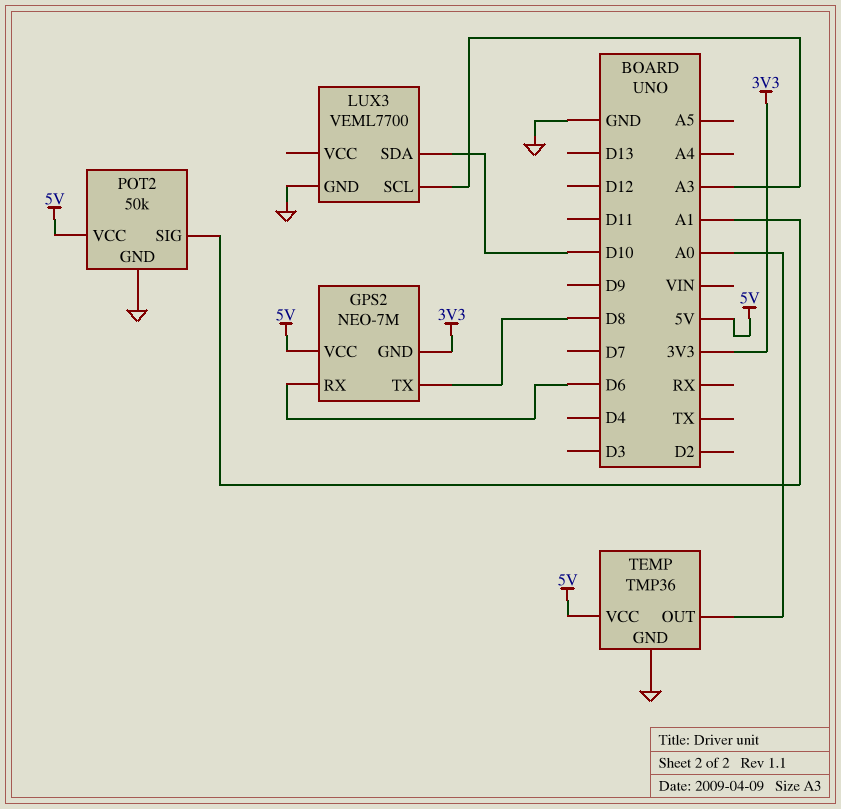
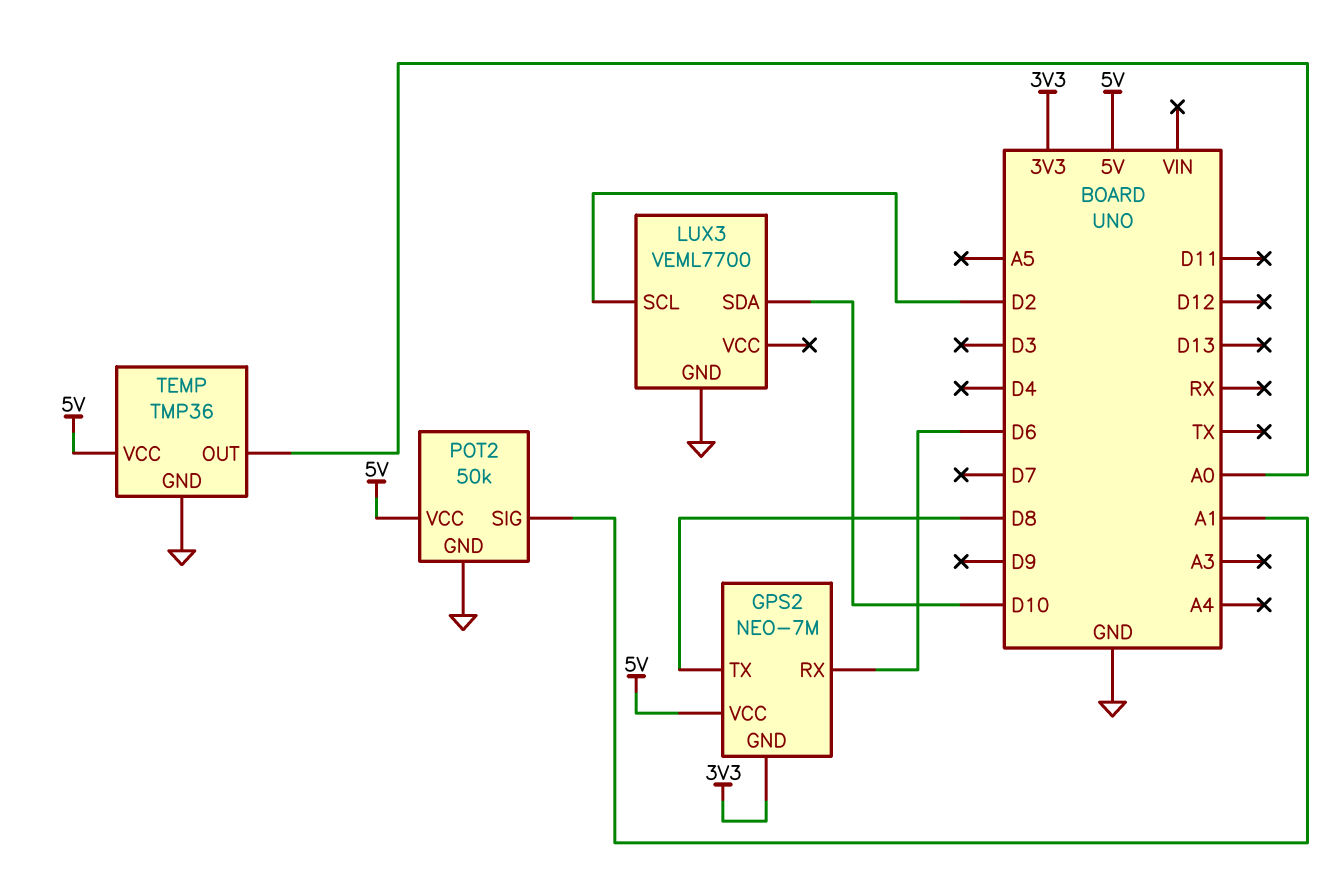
LUX3 pin SCL: A3 -> D2

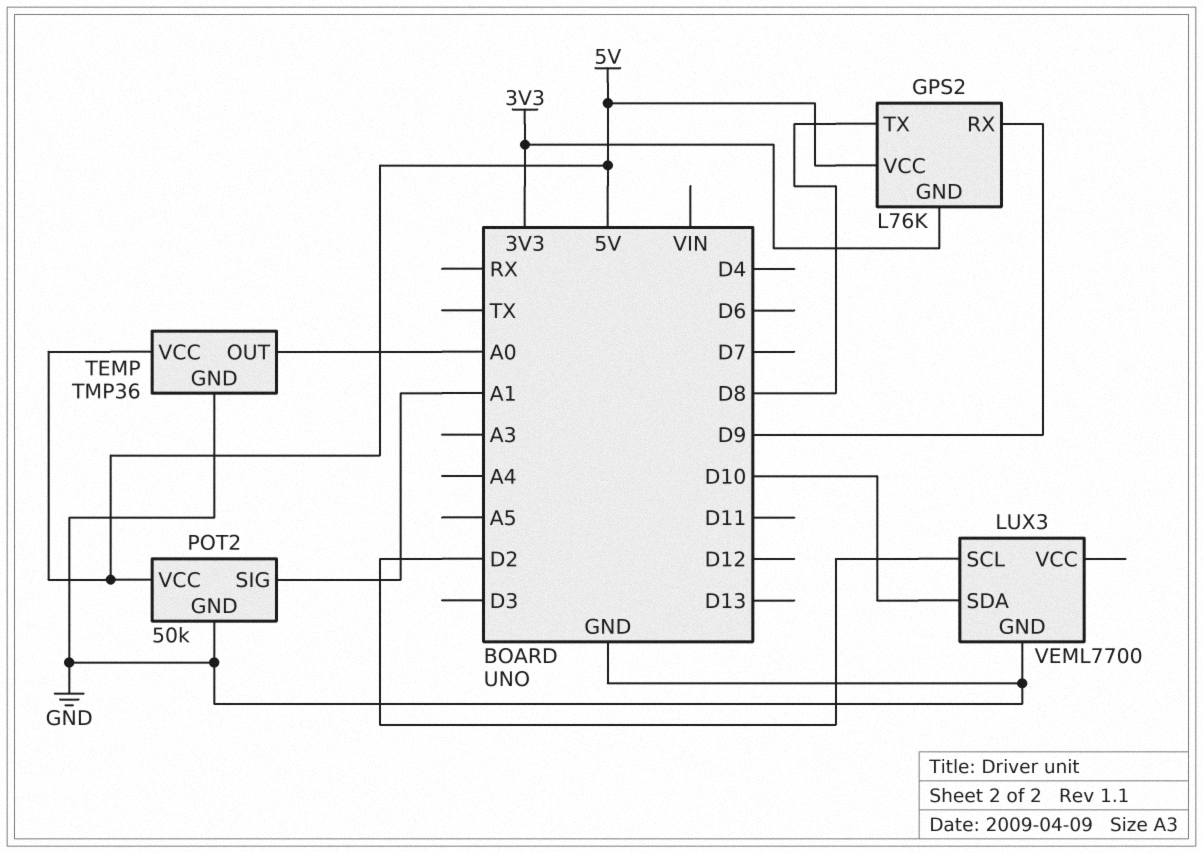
GPS2: NEO-7M -> L76K
GPS2 pin RX: D6 -> D9

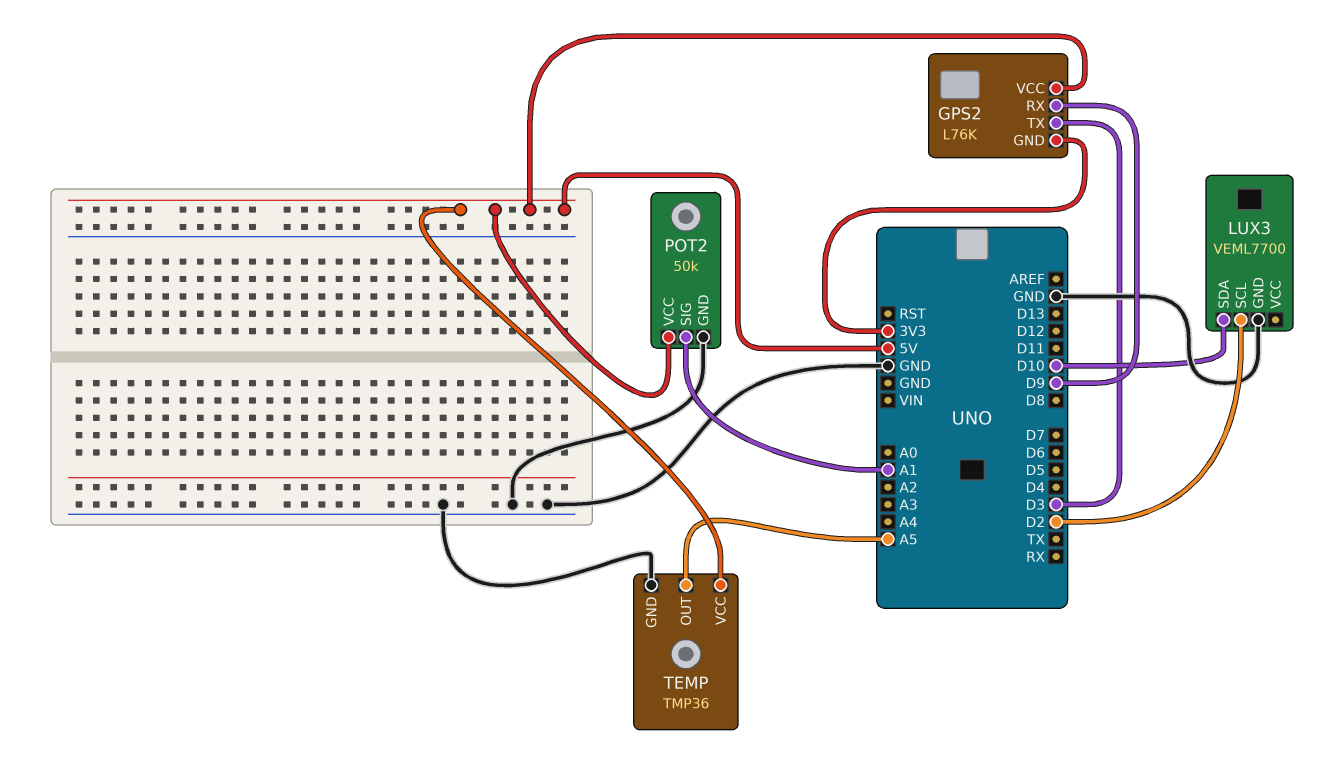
GPS2 pin TX: D8 -> D3
TEMP pin OUT: A0 -> A5

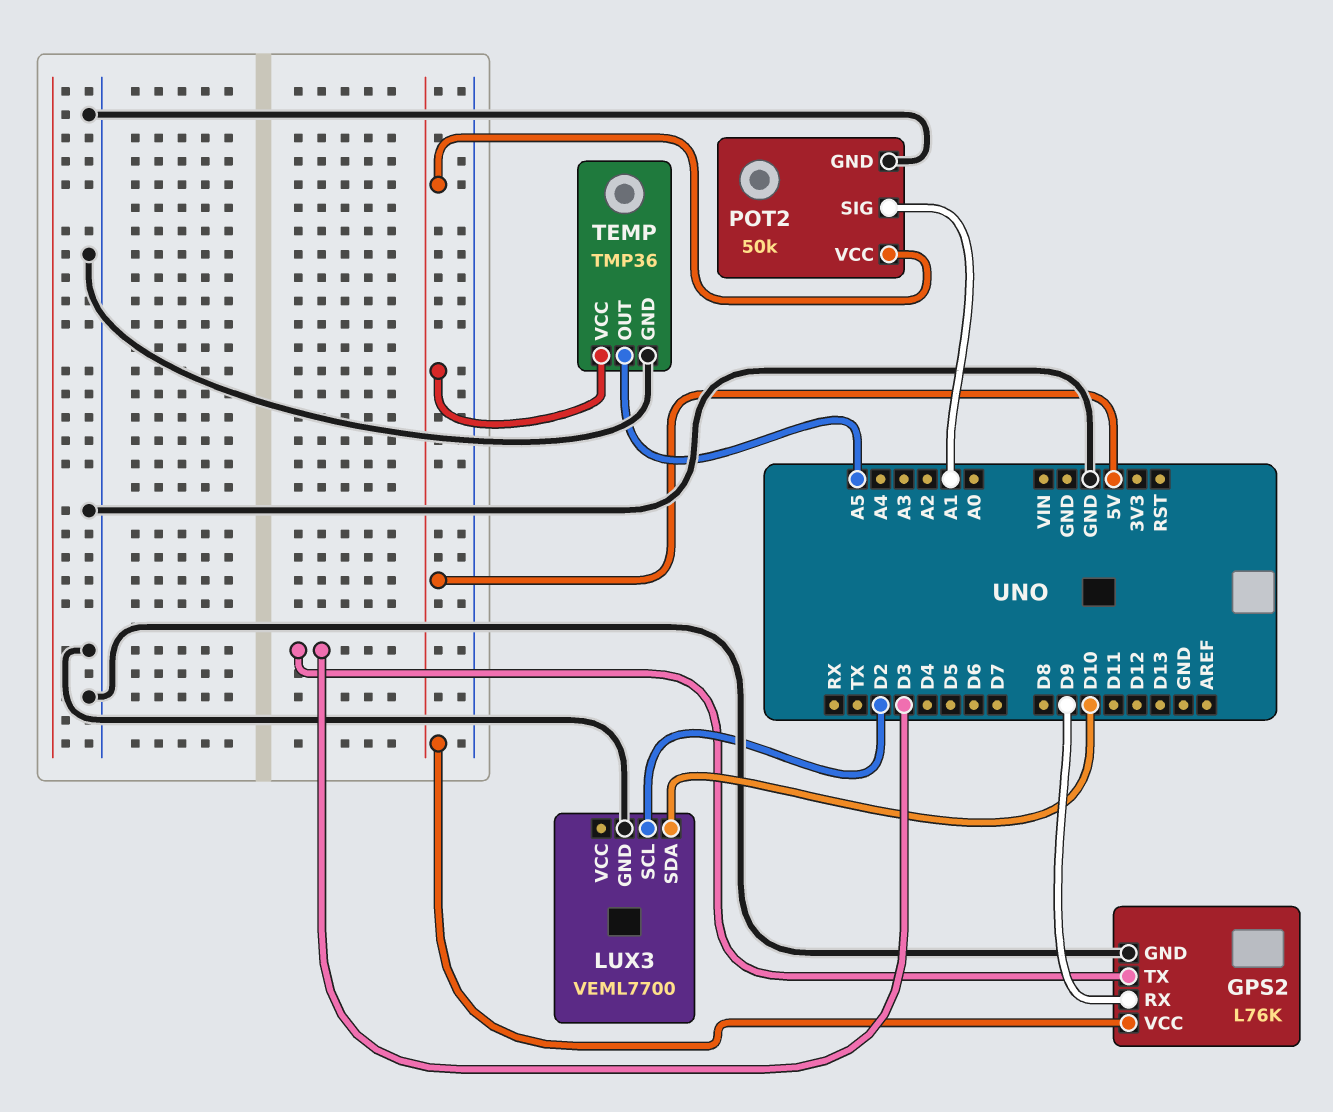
GPS2 pin GND: 3V3 -> GND

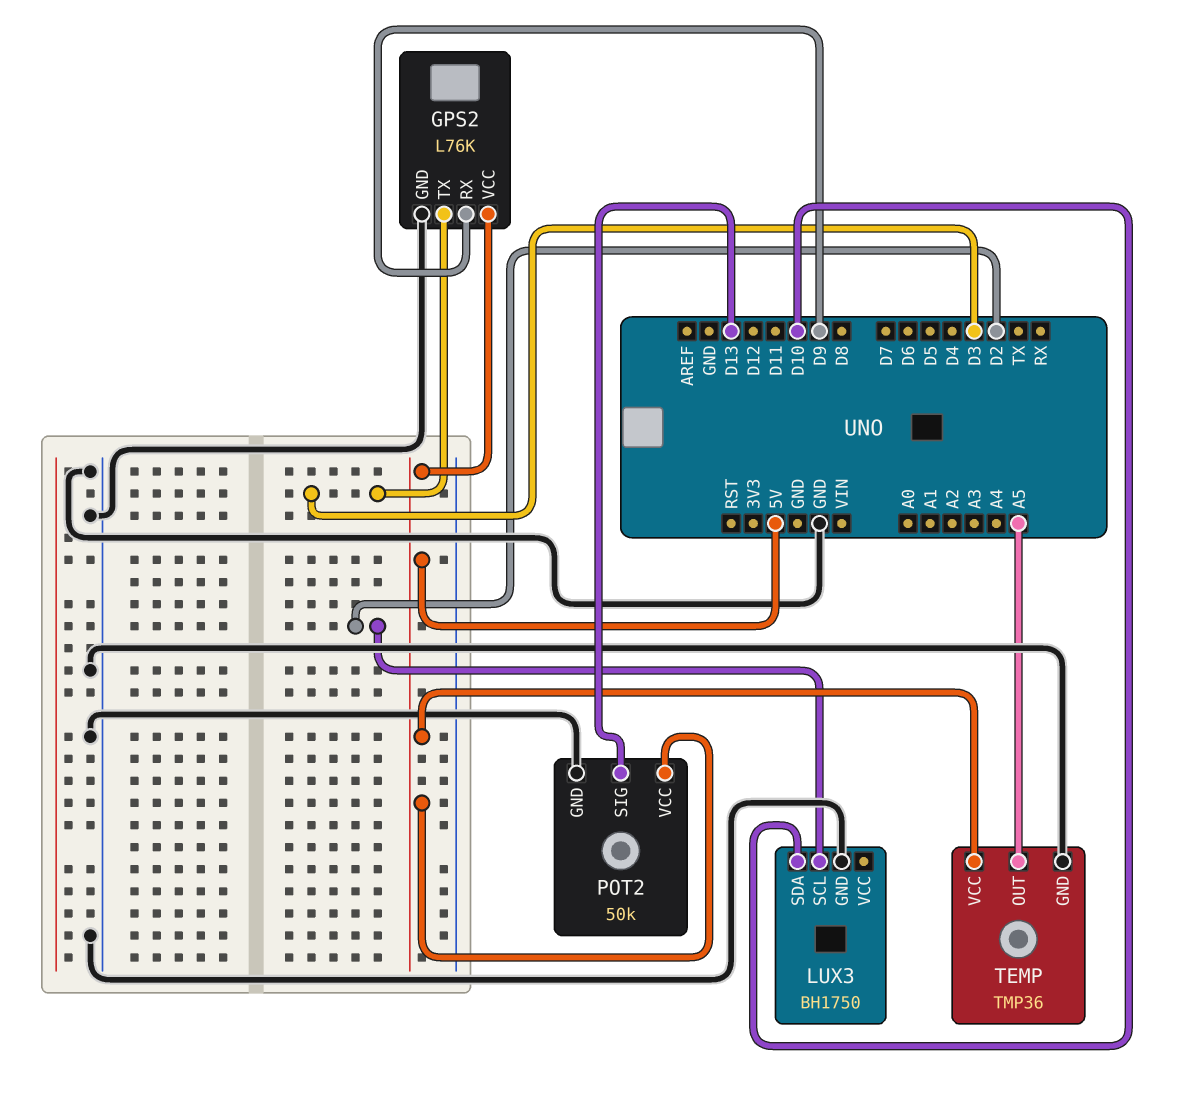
LUX3: VEML7700 -> BH1750
POT2 pin SIG: A1 -> D13

